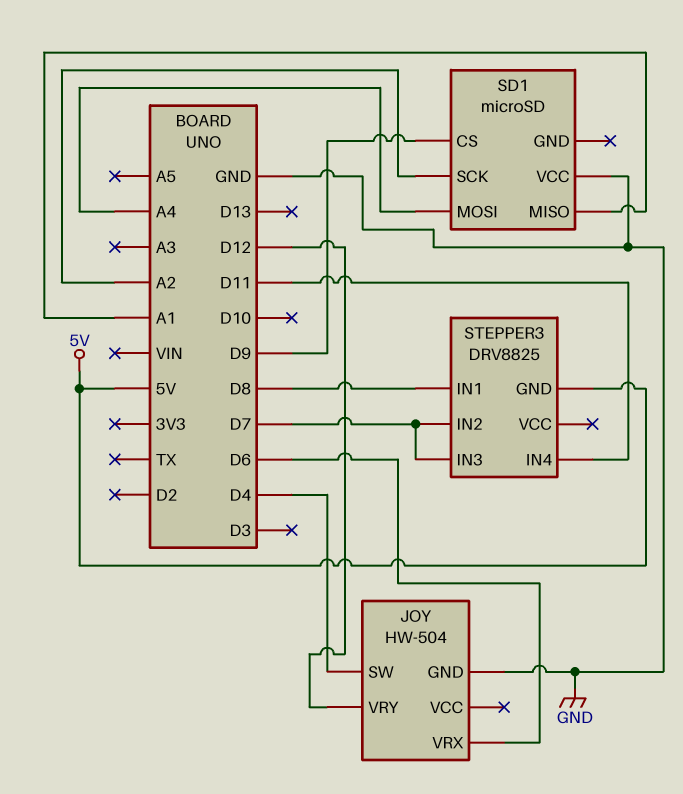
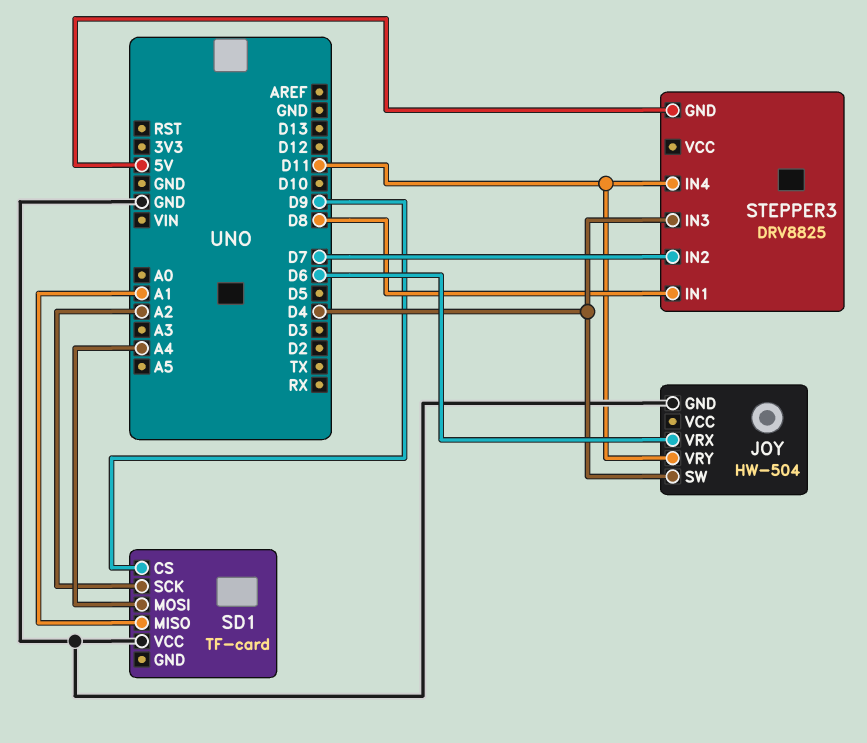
JOY pin VRY: D12 -> D11
SD1: microSD -> TF-card
STEPPER3 pin IN3: D7 -> D4

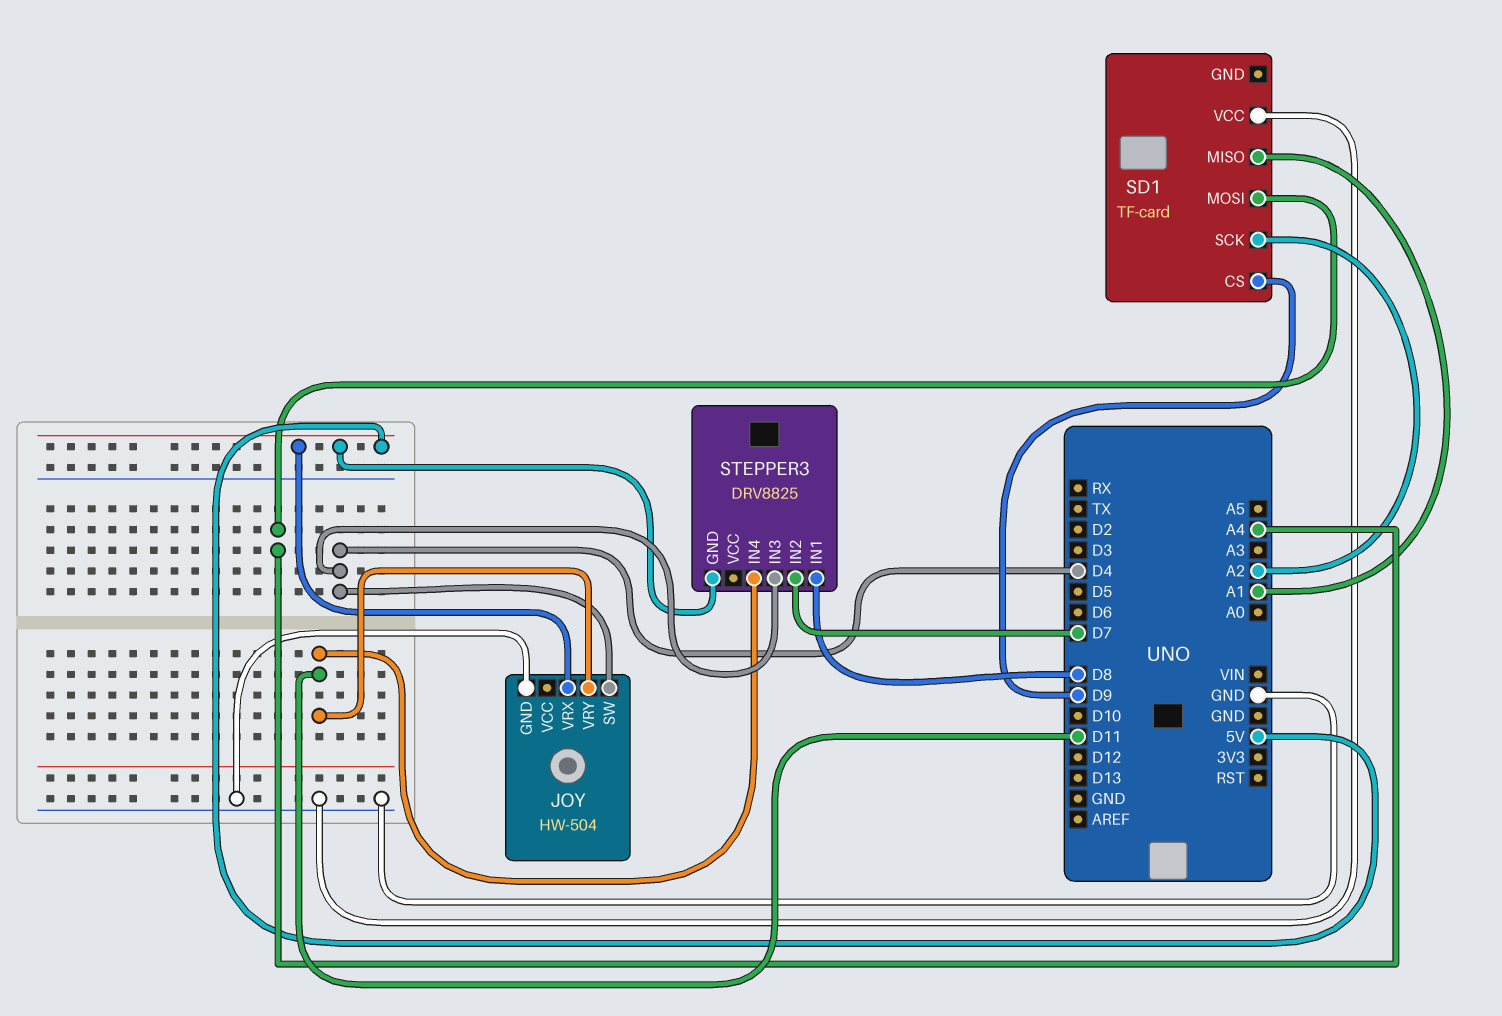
JOY pin VRX: D6 -> 5V

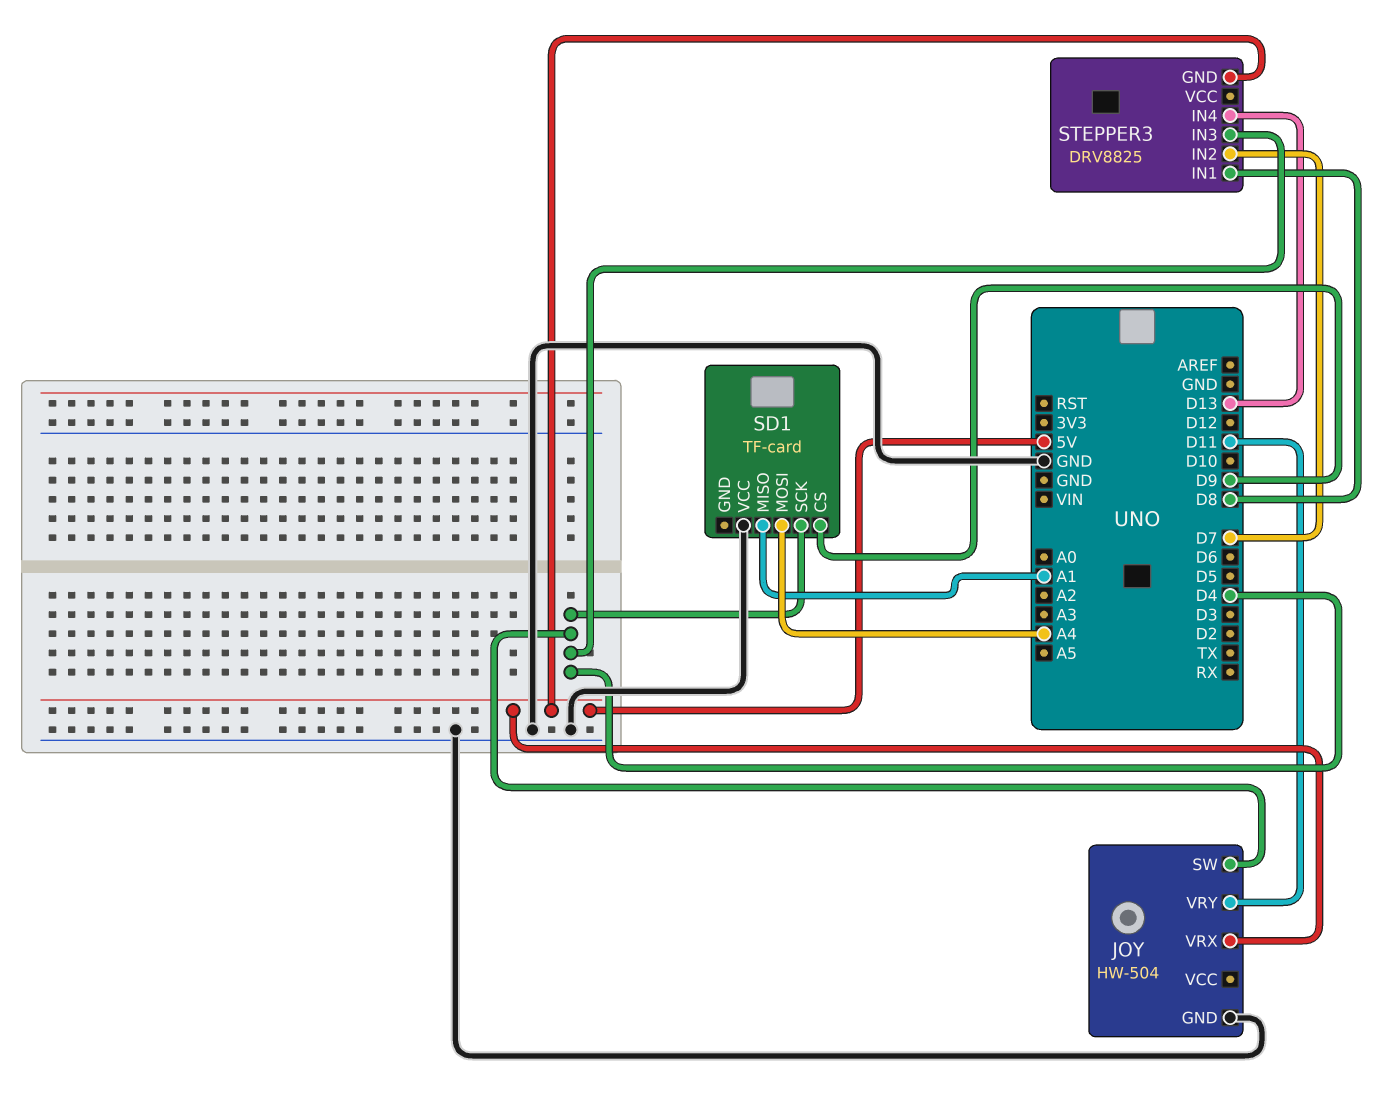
SD1 pin SCK: A2 -> D4
STEPPER3 pin IN4: D11 -> D13

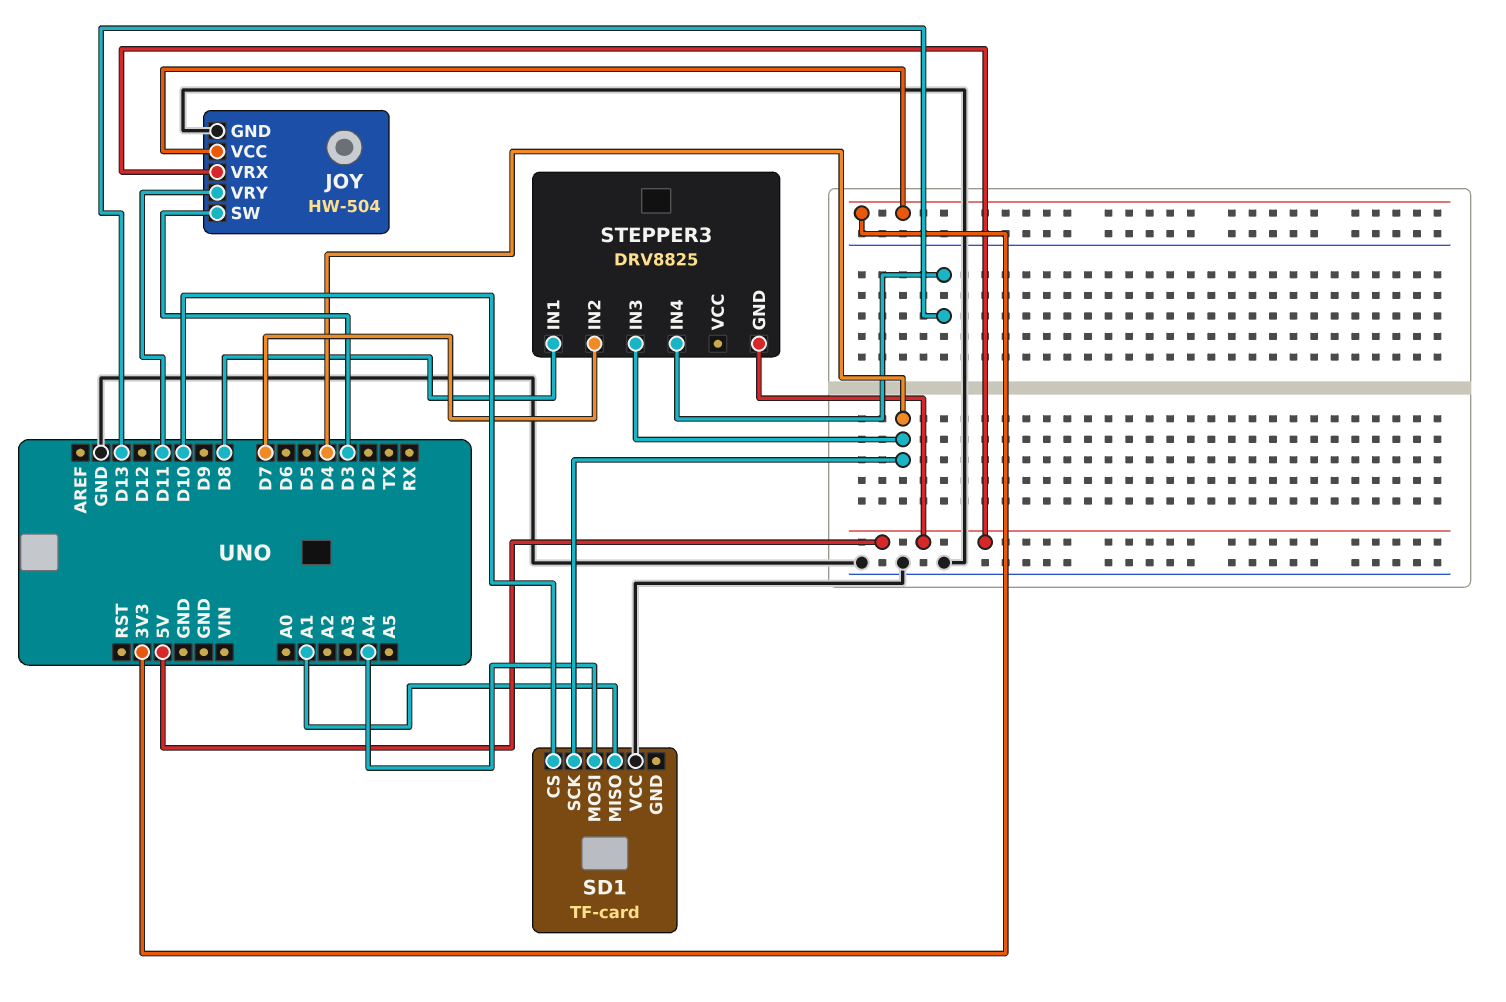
JOY pin SW: D4 -> D3
JOY pin VCC: none -> 3V3
SD1 pin CS: D9 -> D10

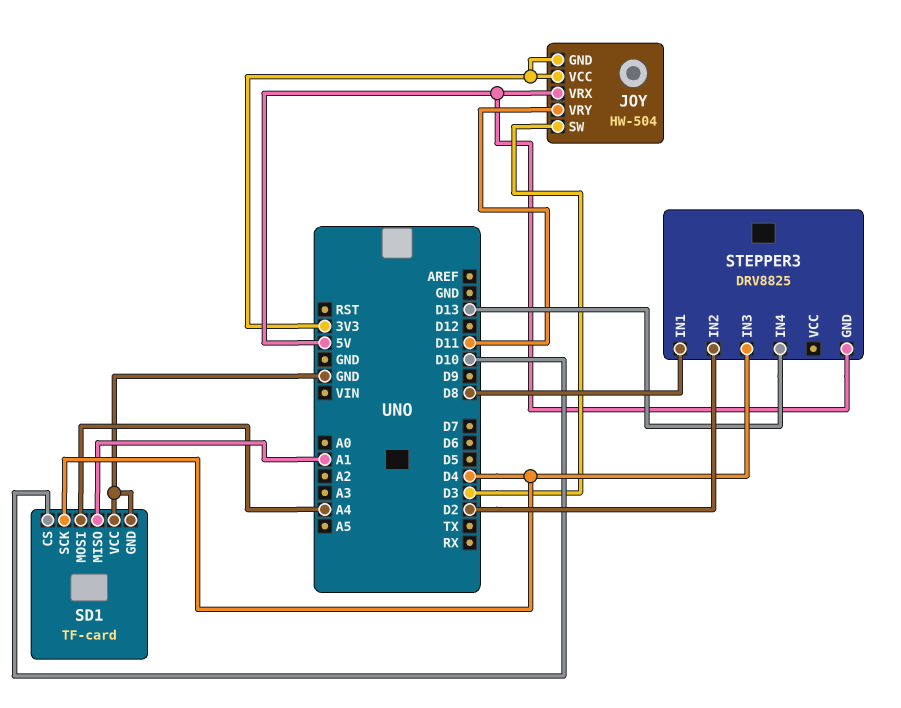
JOY pin GND: GND -> 3V3
SD1 pin GND: none -> GND
STEPPER3 pin IN2: D7 -> D2

